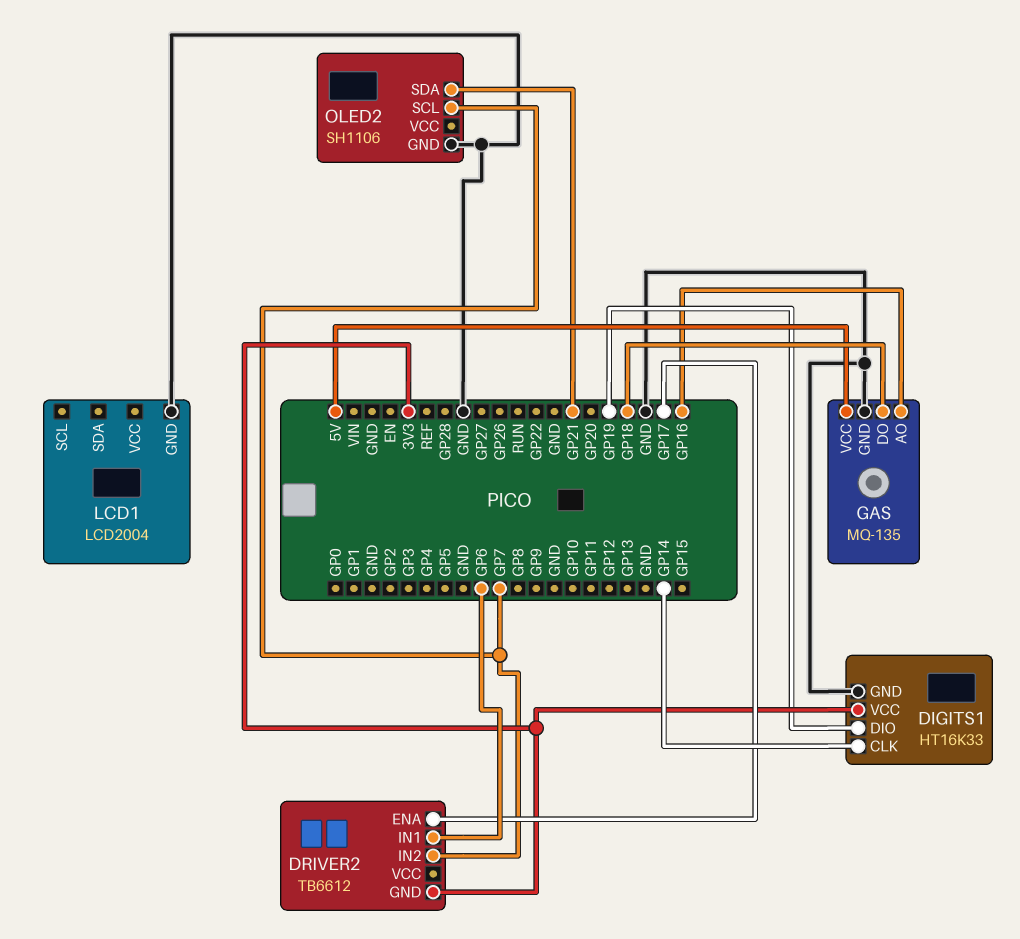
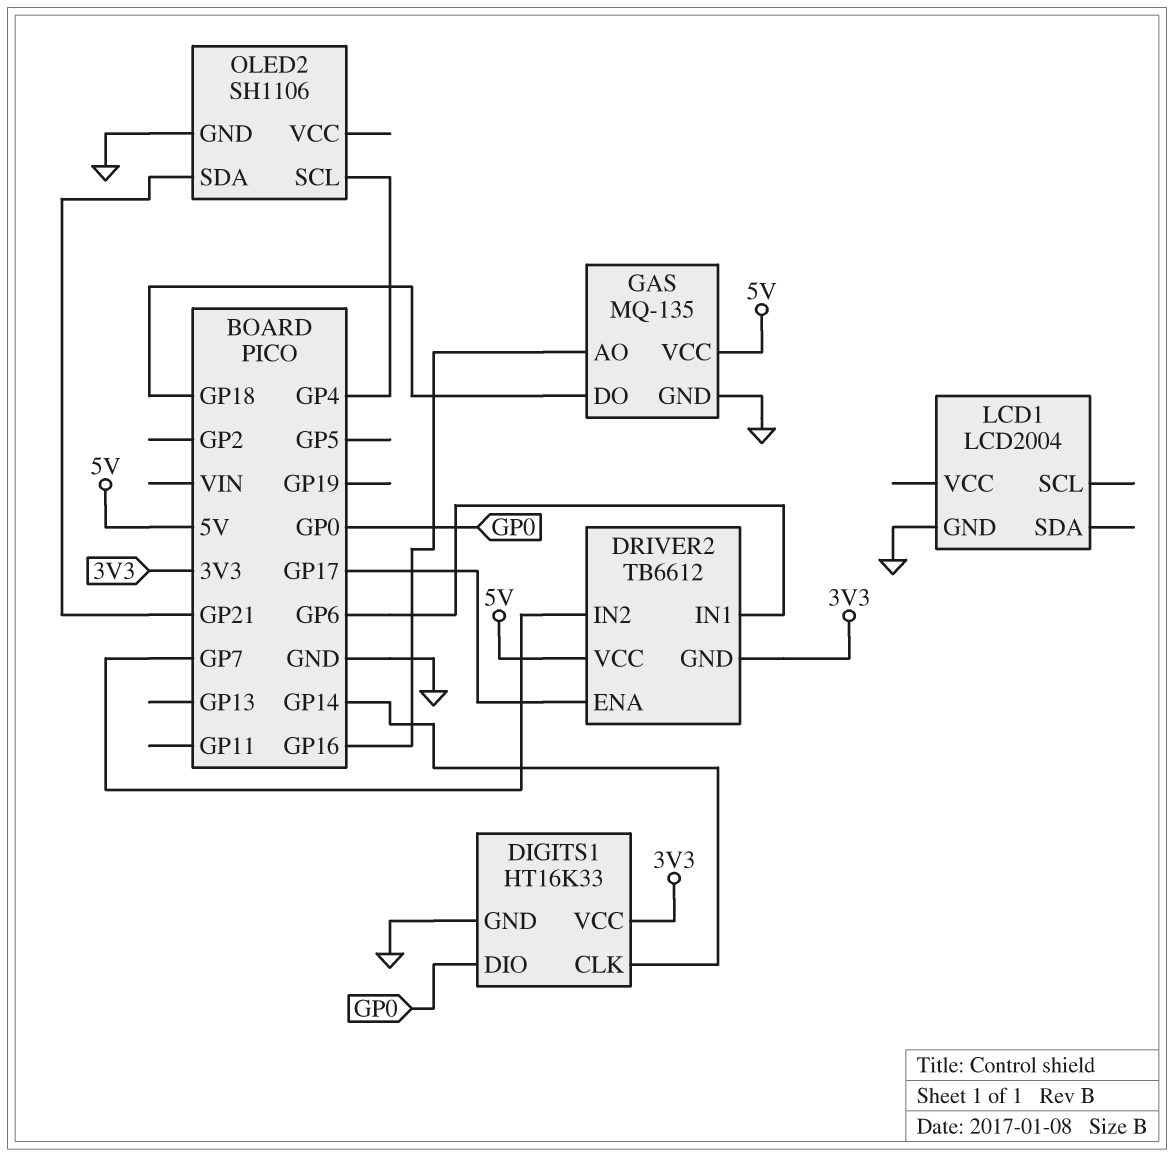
DIGITS1 pin DIO: GP19 -> GP0
DRIVER2 pin VCC: none -> 5V
OLED2 pin SCL: GP7 -> GP4

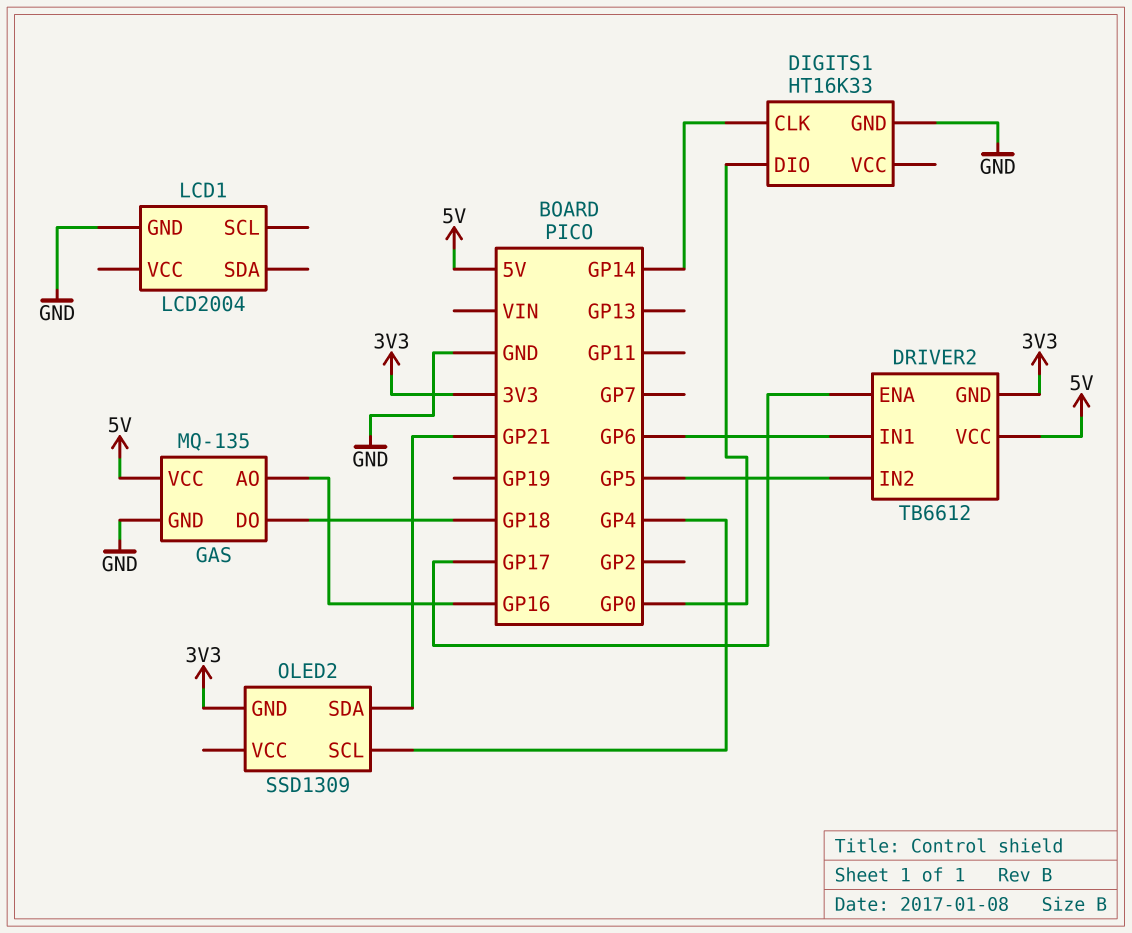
DIGITS1 pin VCC: 3V3 -> none
DRIVER2 pin IN2: GP7 -> GP5
OLED2: SH1106 -> SSD1309
OLED2 pin GND: GND -> 3V3

